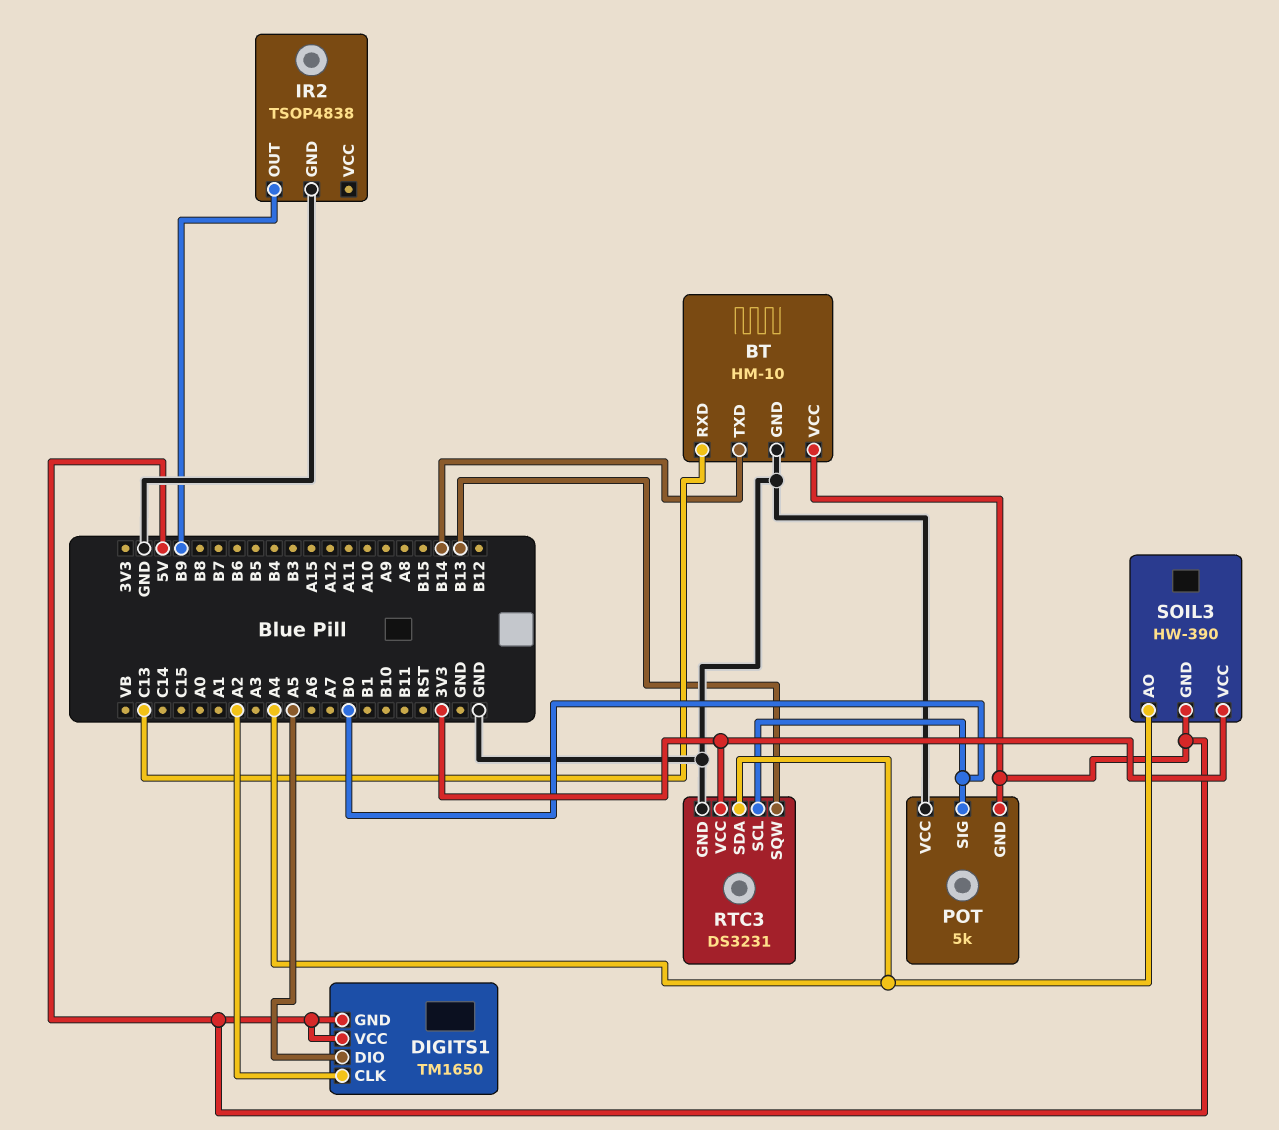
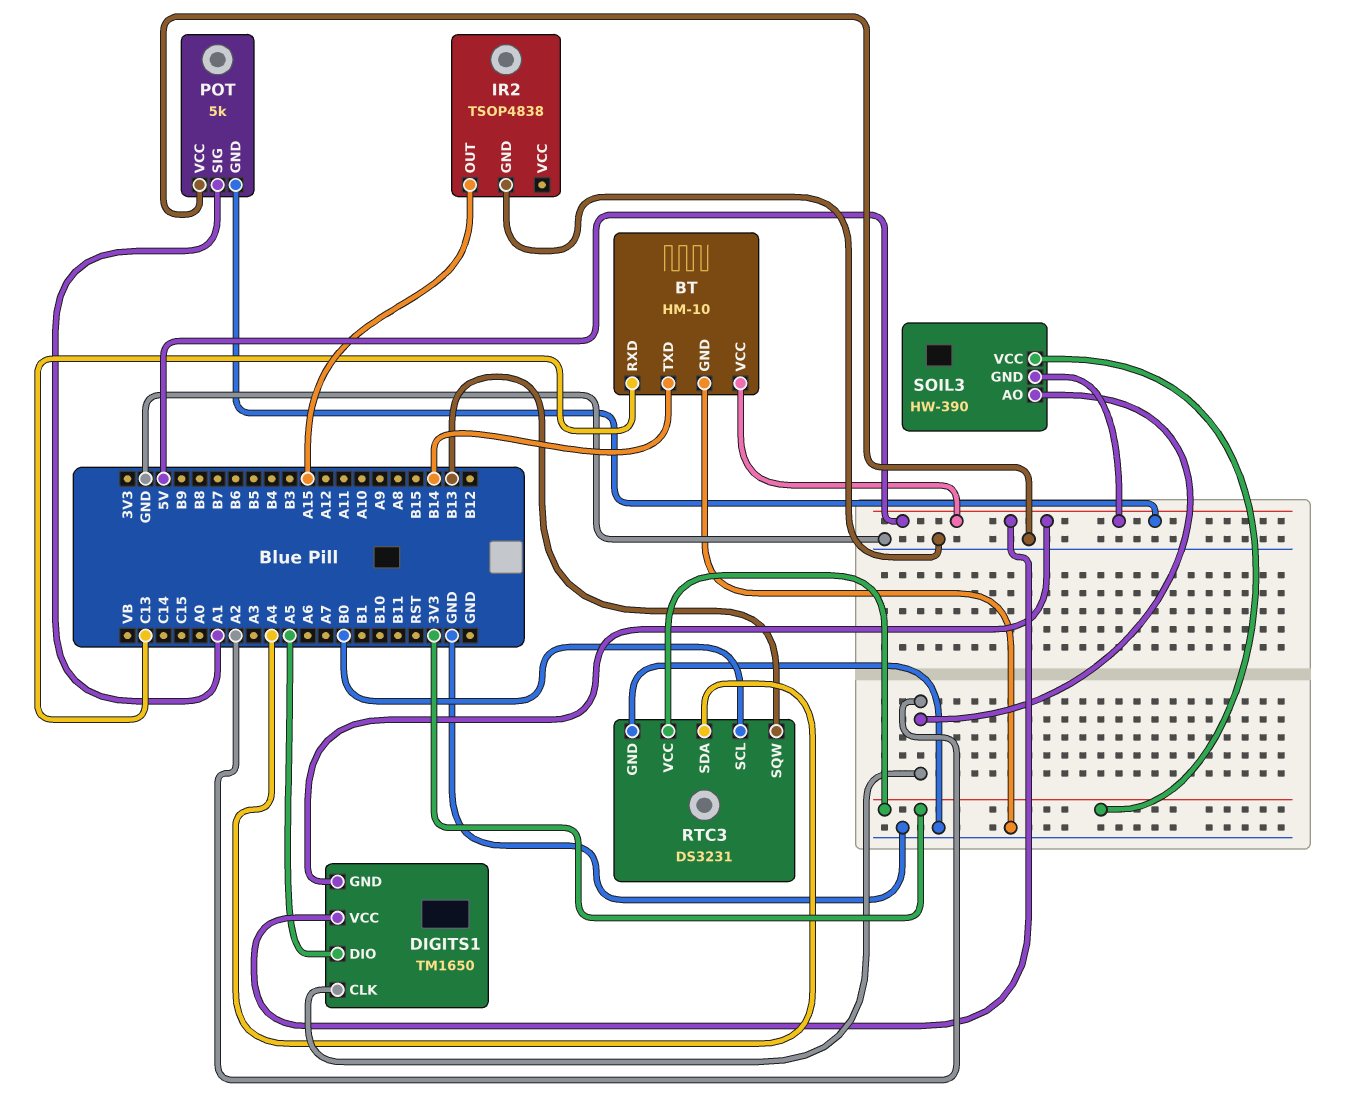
IR2 pin OUT: B9 -> A15
POT pin SIG: B0 -> A1
SOIL3 pin AO: A4 -> A2

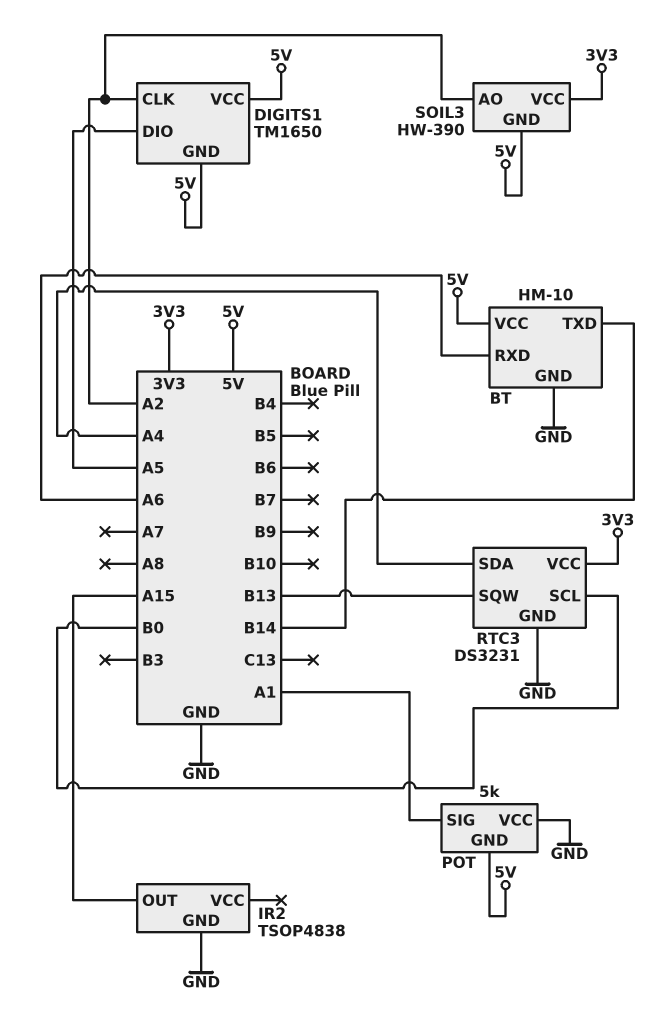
BT pin RXD: C13 -> A6

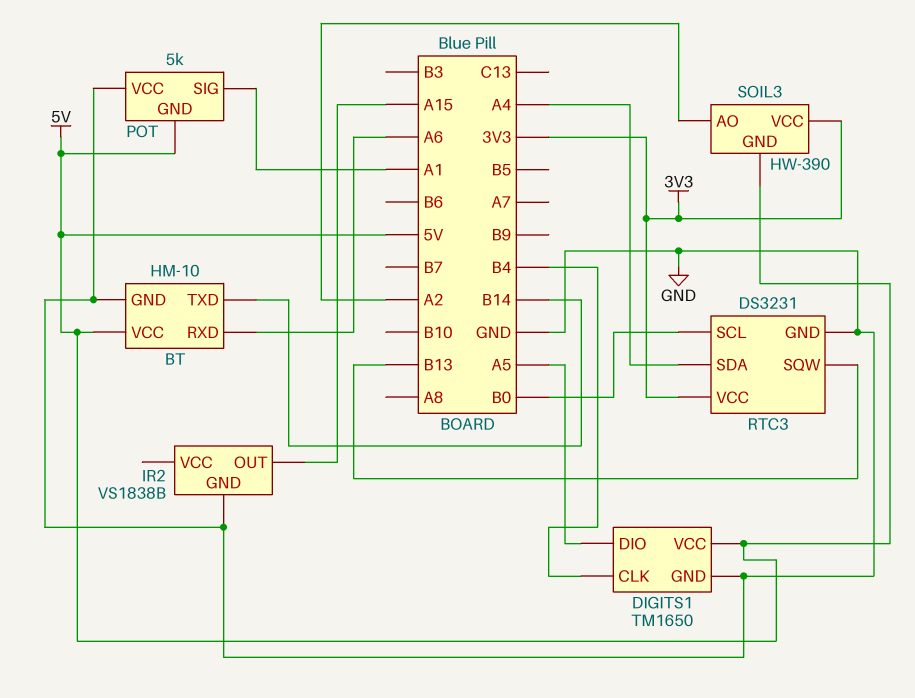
DIGITS1 pin CLK: A2 -> B4
DIGITS1 pin GND: 5V -> GND
IR2: TSOP4838 -> VS1838B

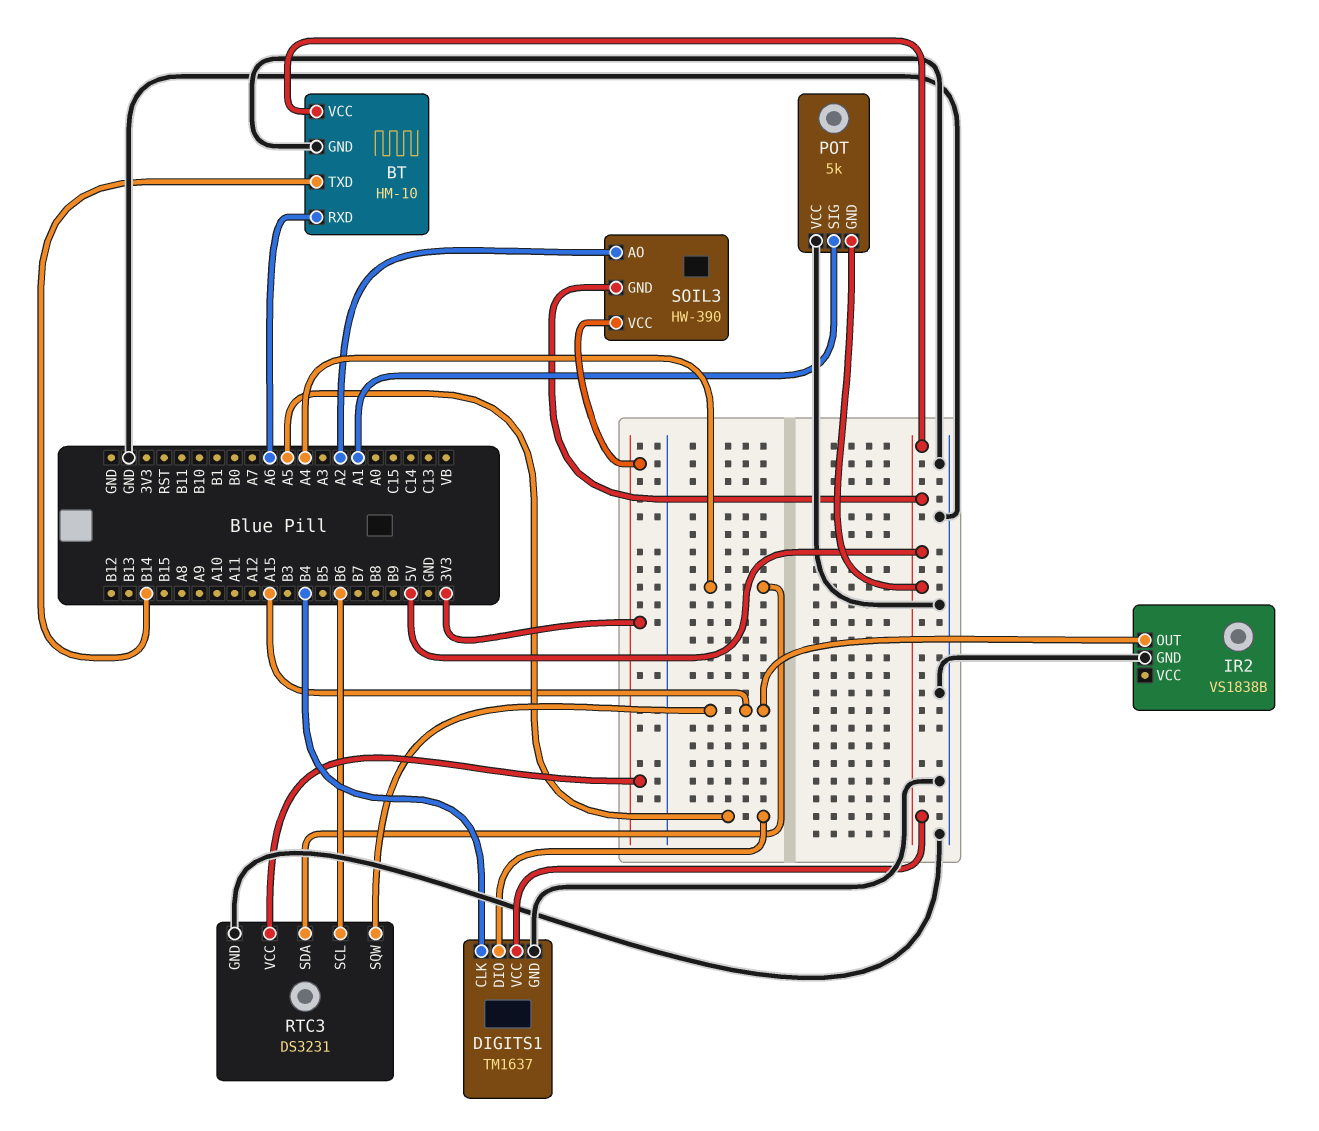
DIGITS1: TM1650 -> TM1637
RTC3 pin SCL: B0 -> B6
RTC3 pin SQW: B13 -> A15

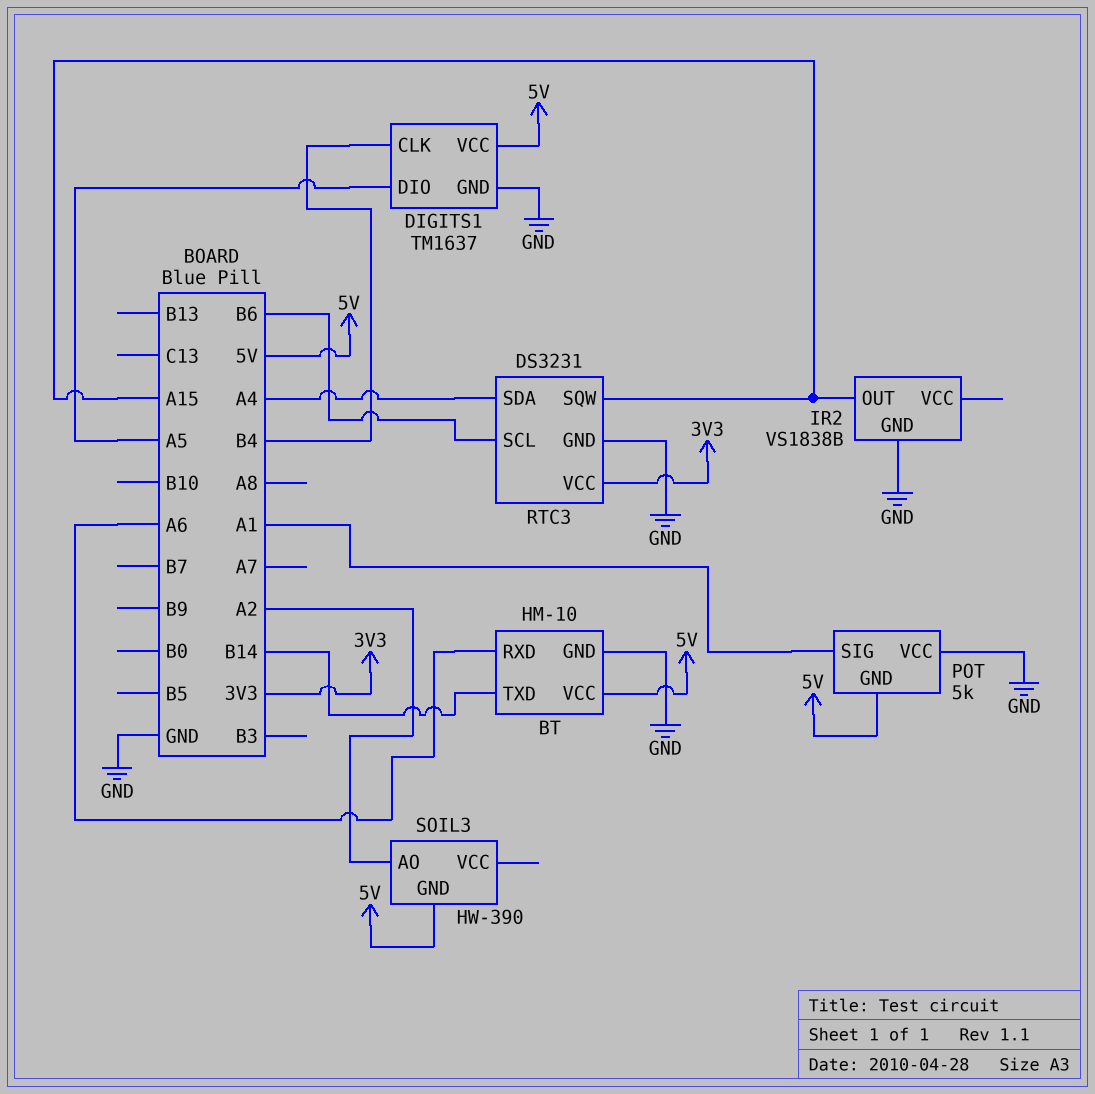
SOIL3 pin VCC: 3V3 -> none

